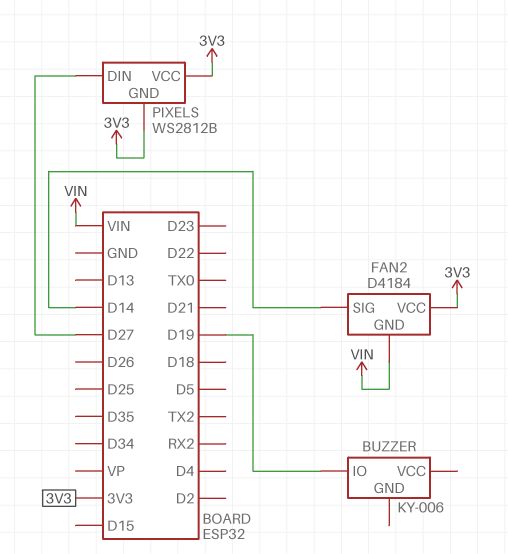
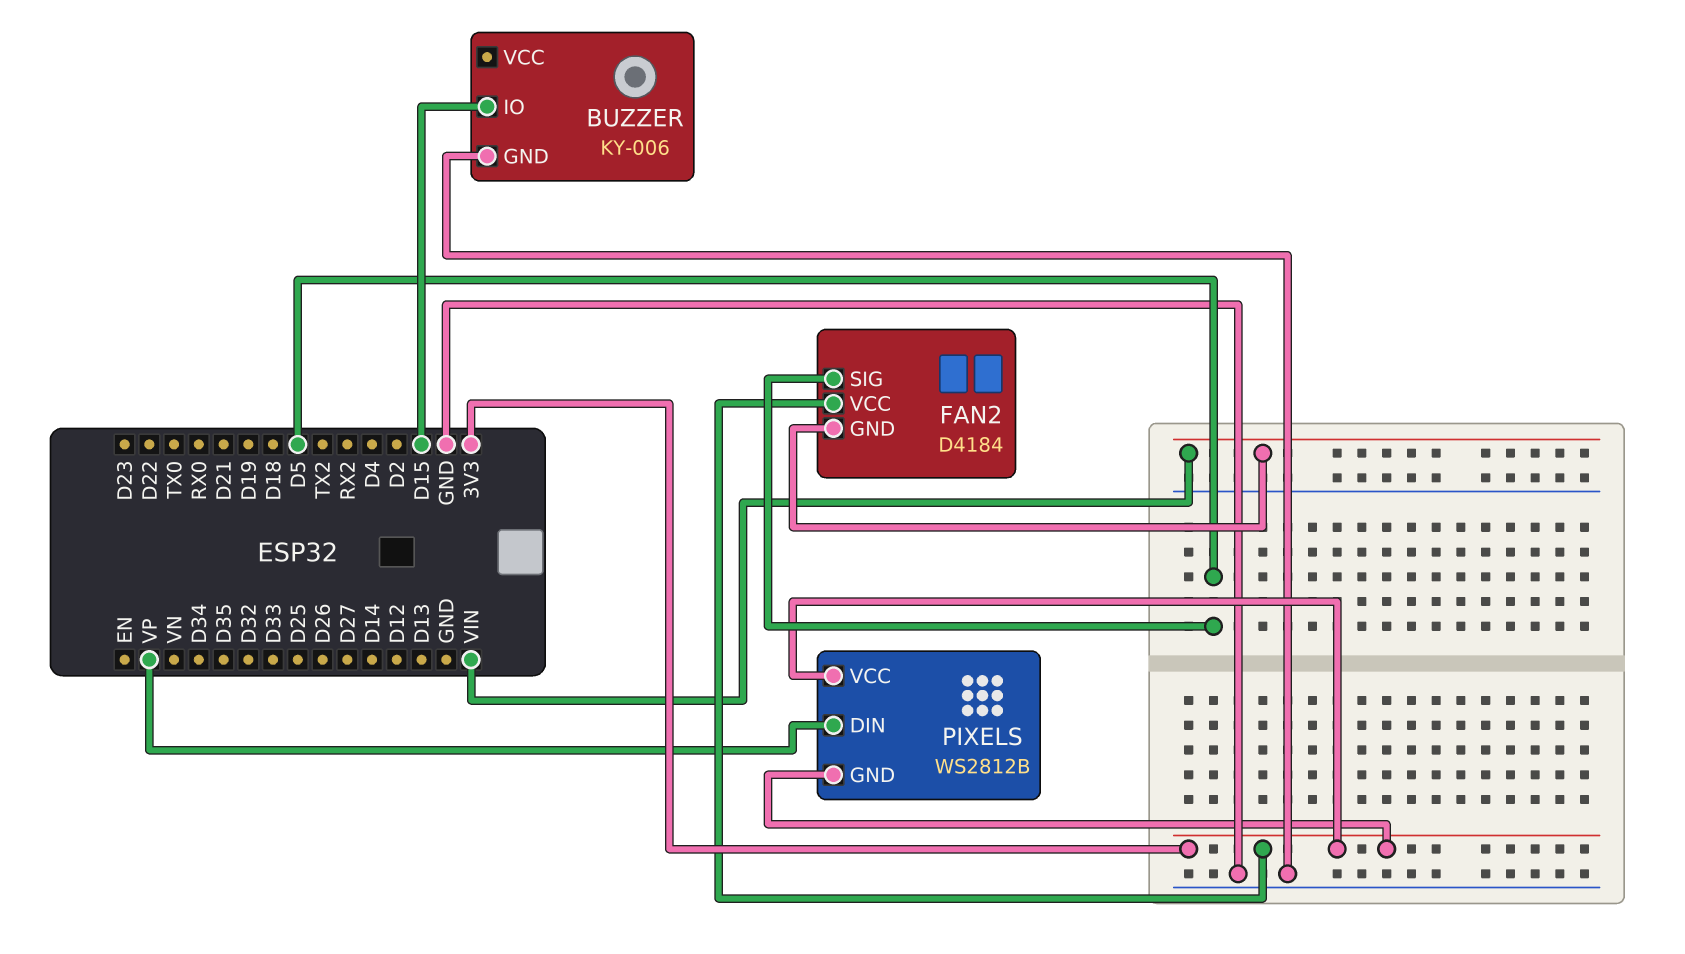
BUZZER pin GND: none -> GND
BUZZER pin IO: D19 -> D15
FAN2 pin SIG: D14 -> D5
PIXELS pin DIN: D27 -> VP

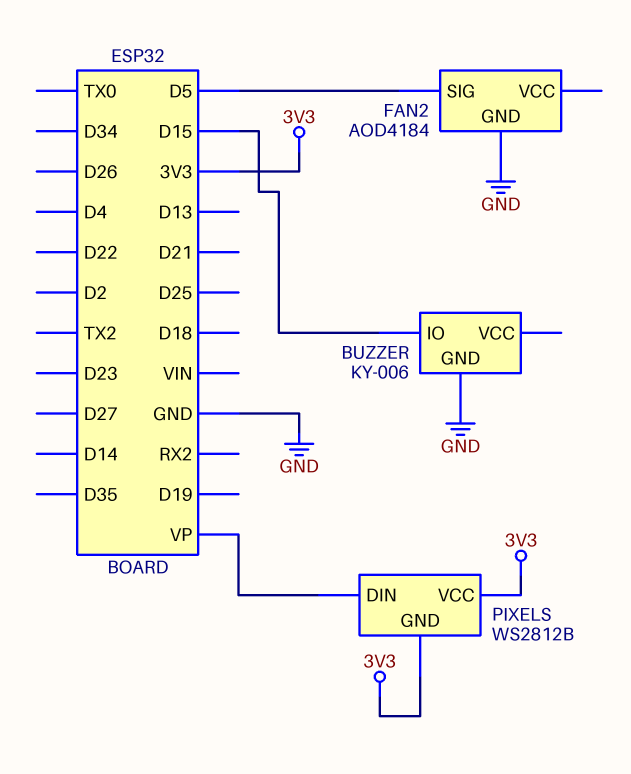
FAN2: D4184 -> AOD4184
FAN2 pin GND: VIN -> GND
FAN2 pin VCC: 3V3 -> none

